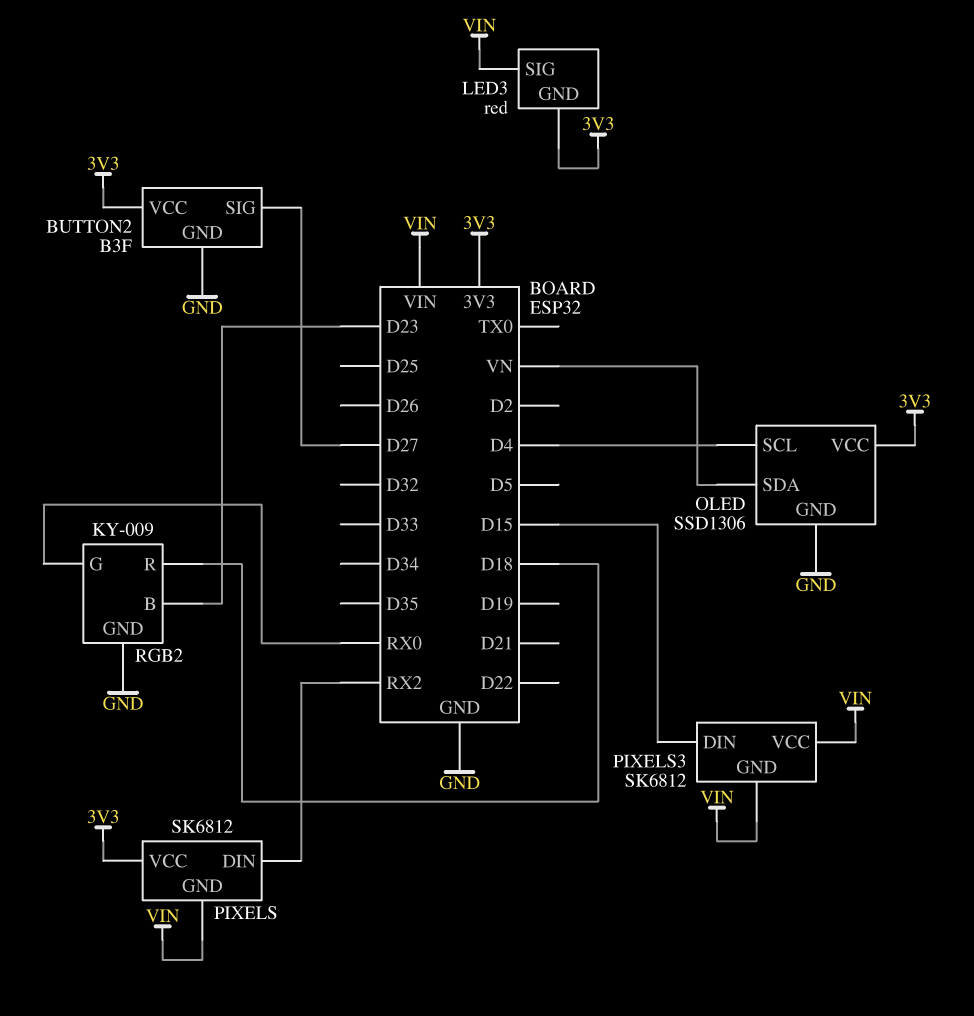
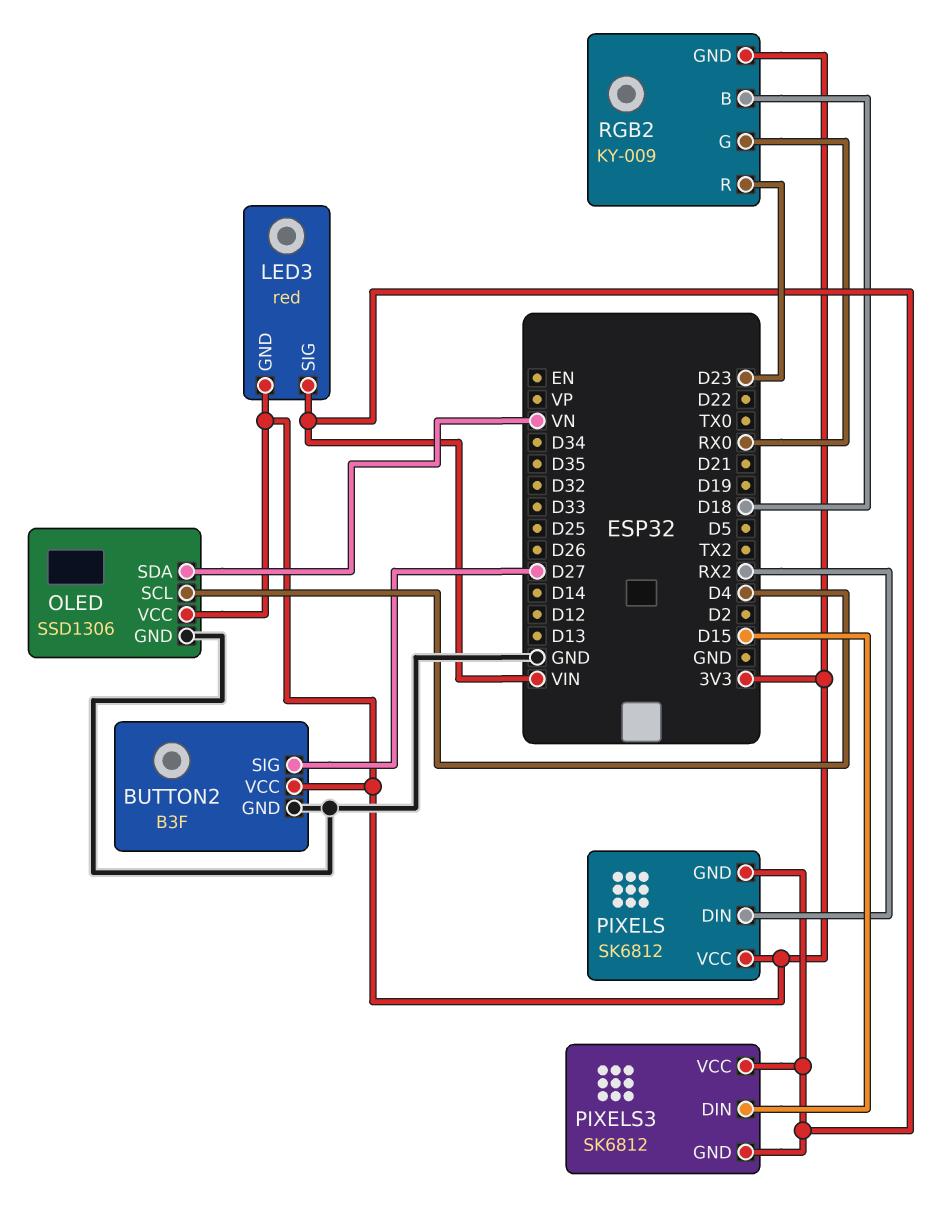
RGB2 pin B: D23 -> D18
RGB2 pin GND: GND -> 3V3
RGB2 pin R: D18 -> D23

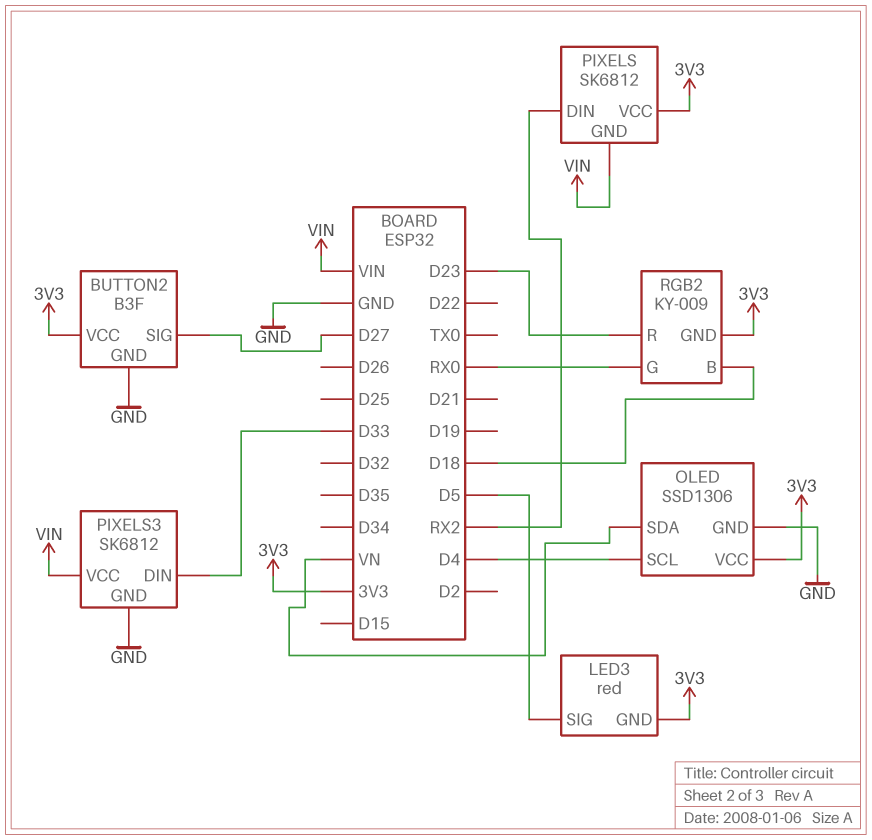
LED3 pin SIG: VIN -> D5
PIXELS3 pin DIN: D15 -> D33
PIXELS3 pin GND: VIN -> GND

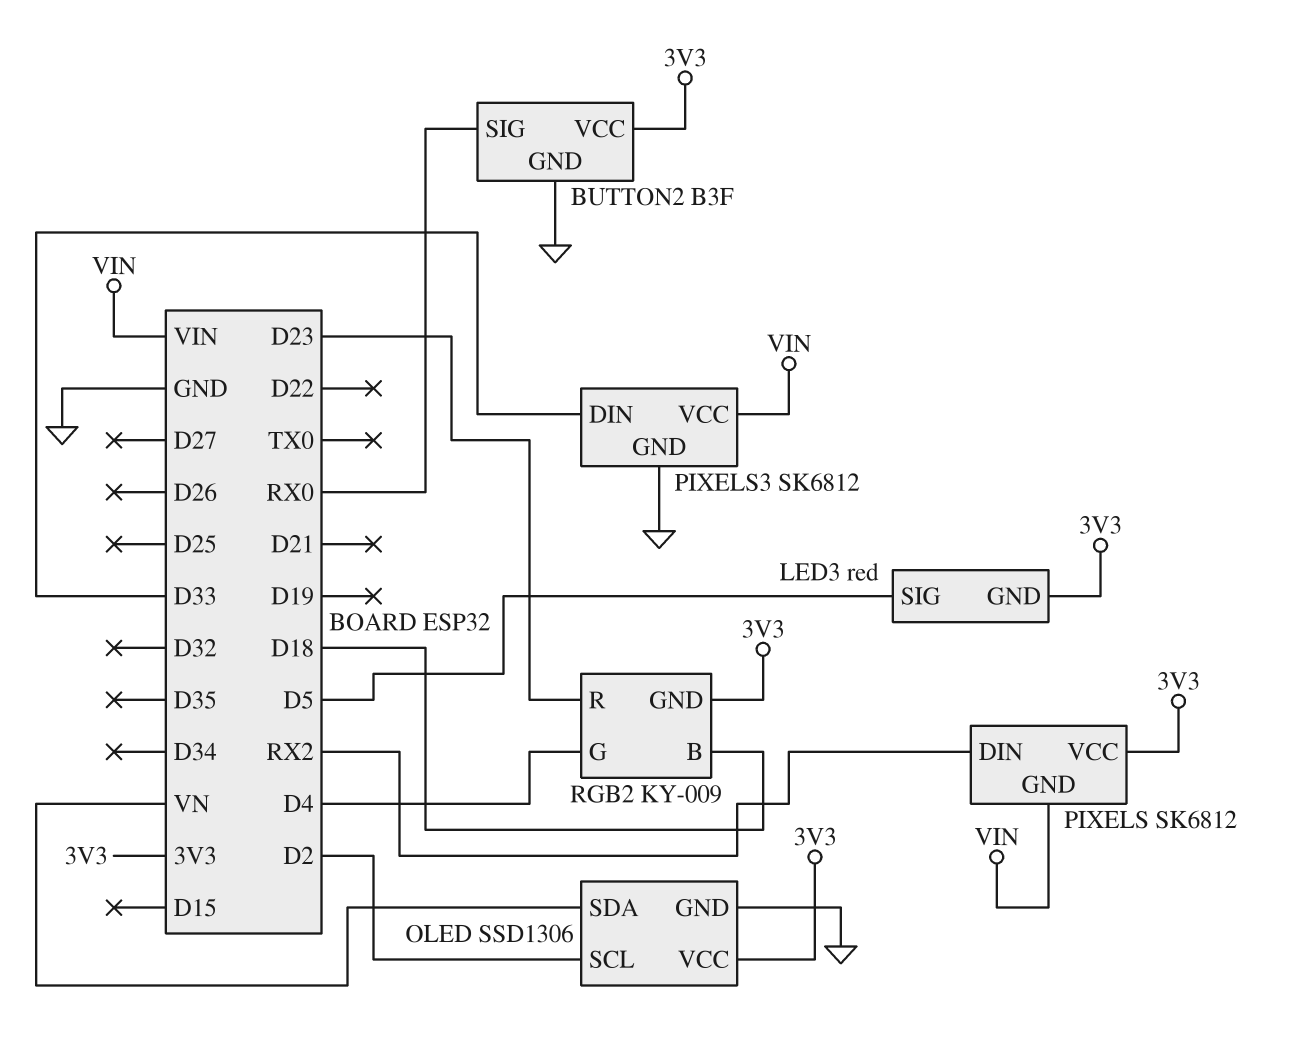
BUTTON2 pin SIG: D27 -> RX0
OLED pin SCL: D4 -> D2
RGB2 pin G: RX0 -> D4

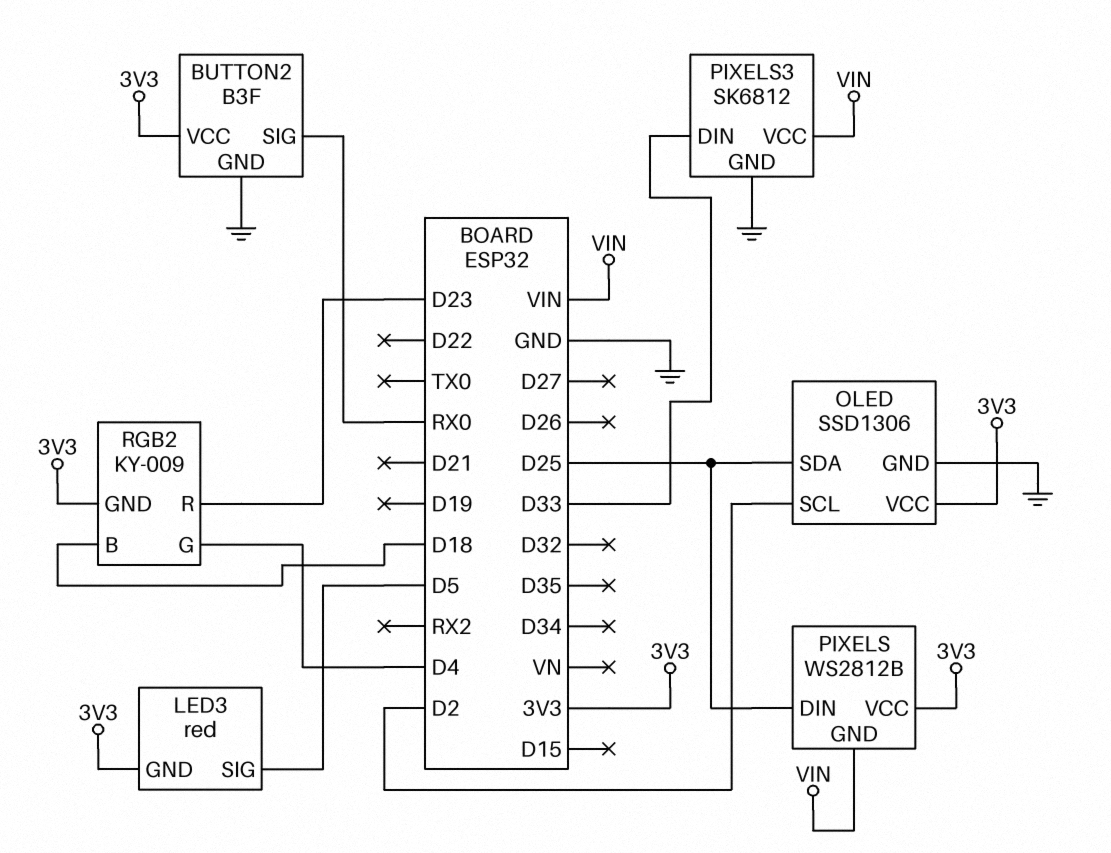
OLED pin SDA: VN -> D25
PIXELS: SK6812 -> WS2812B
PIXELS pin DIN: RX2 -> D25

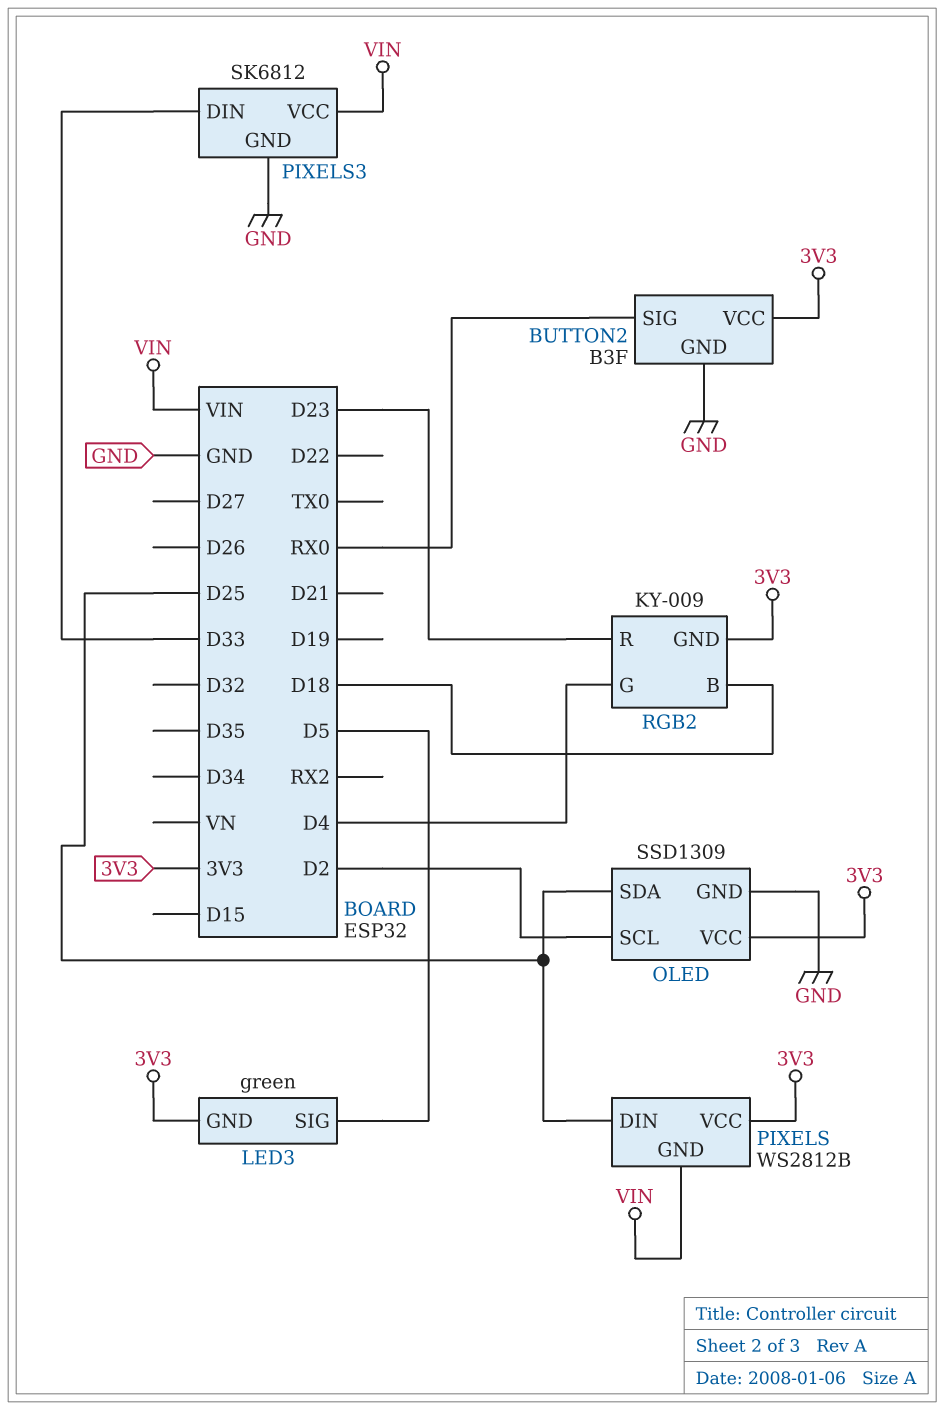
LED3: red -> green
OLED: SSD1306 -> SSD1309

